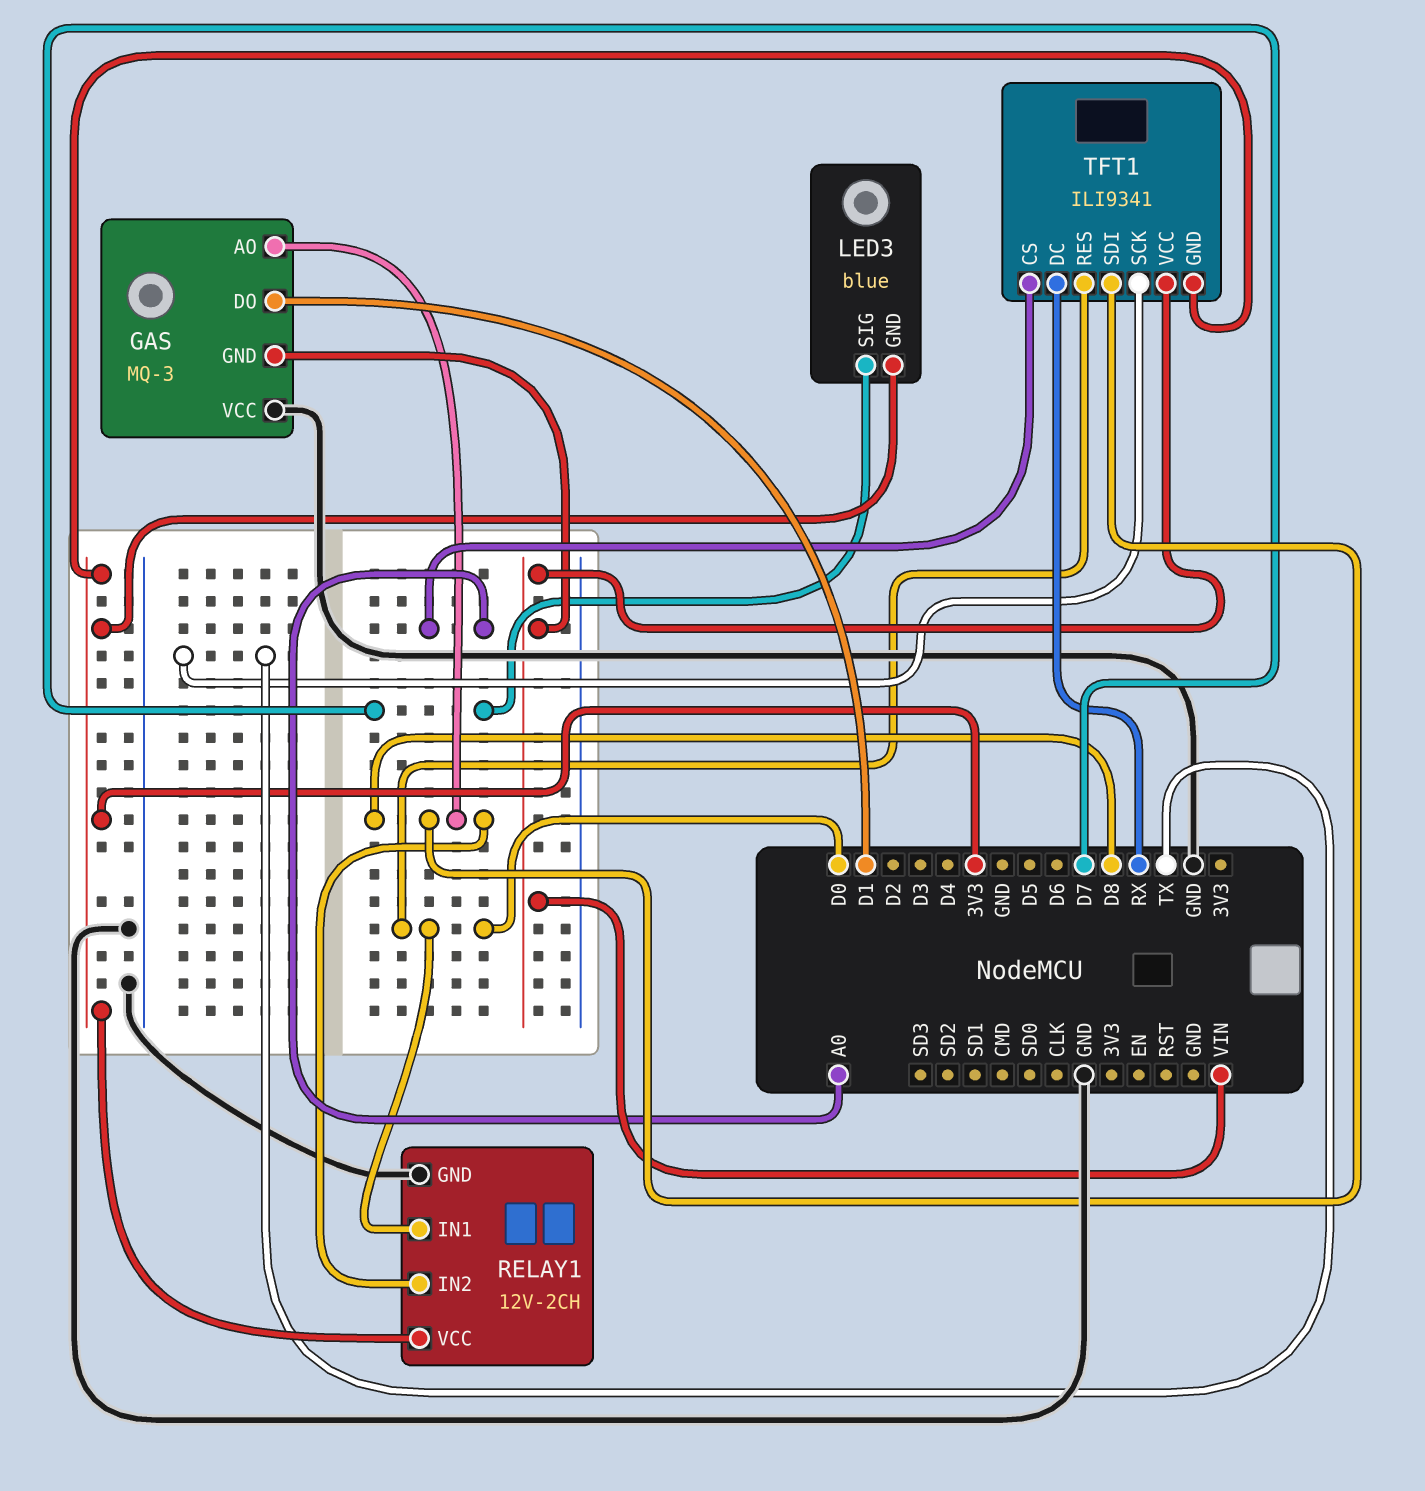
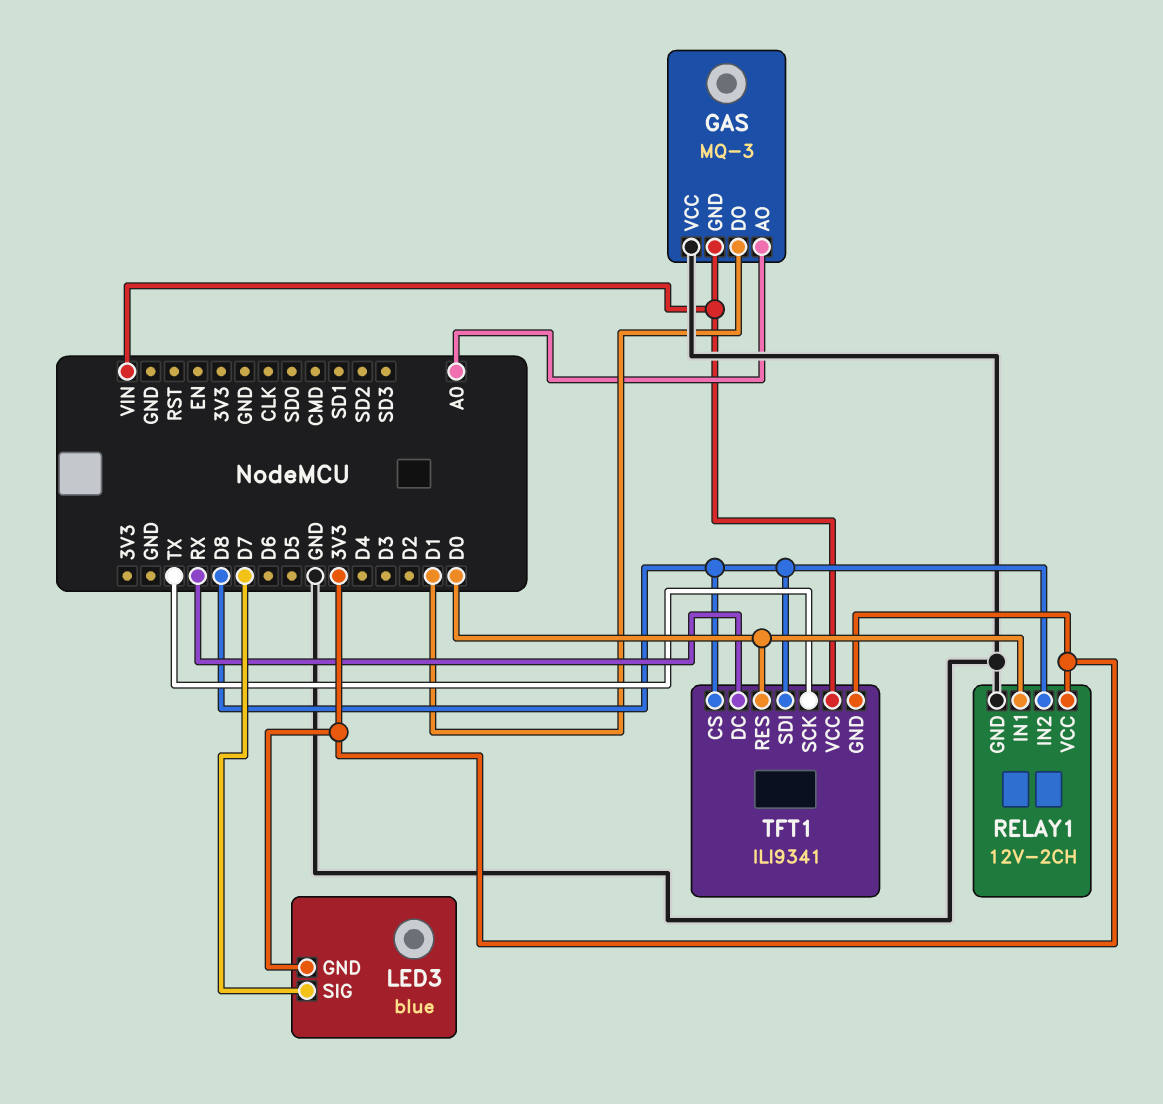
GAS pin AO: D8 -> A0
TFT1 pin CS: A0 -> D8

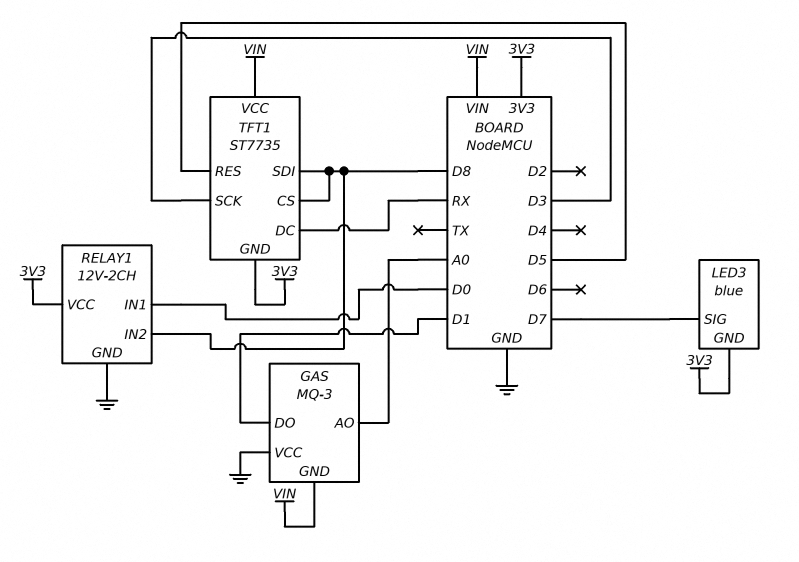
TFT1: ILI9341 -> ST7735
TFT1 pin RES: D0 -> D5
TFT1 pin SCK: TX -> D3

